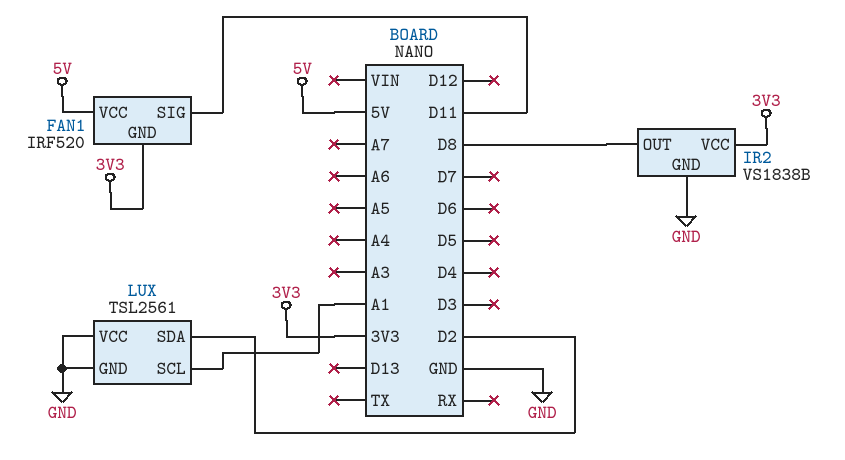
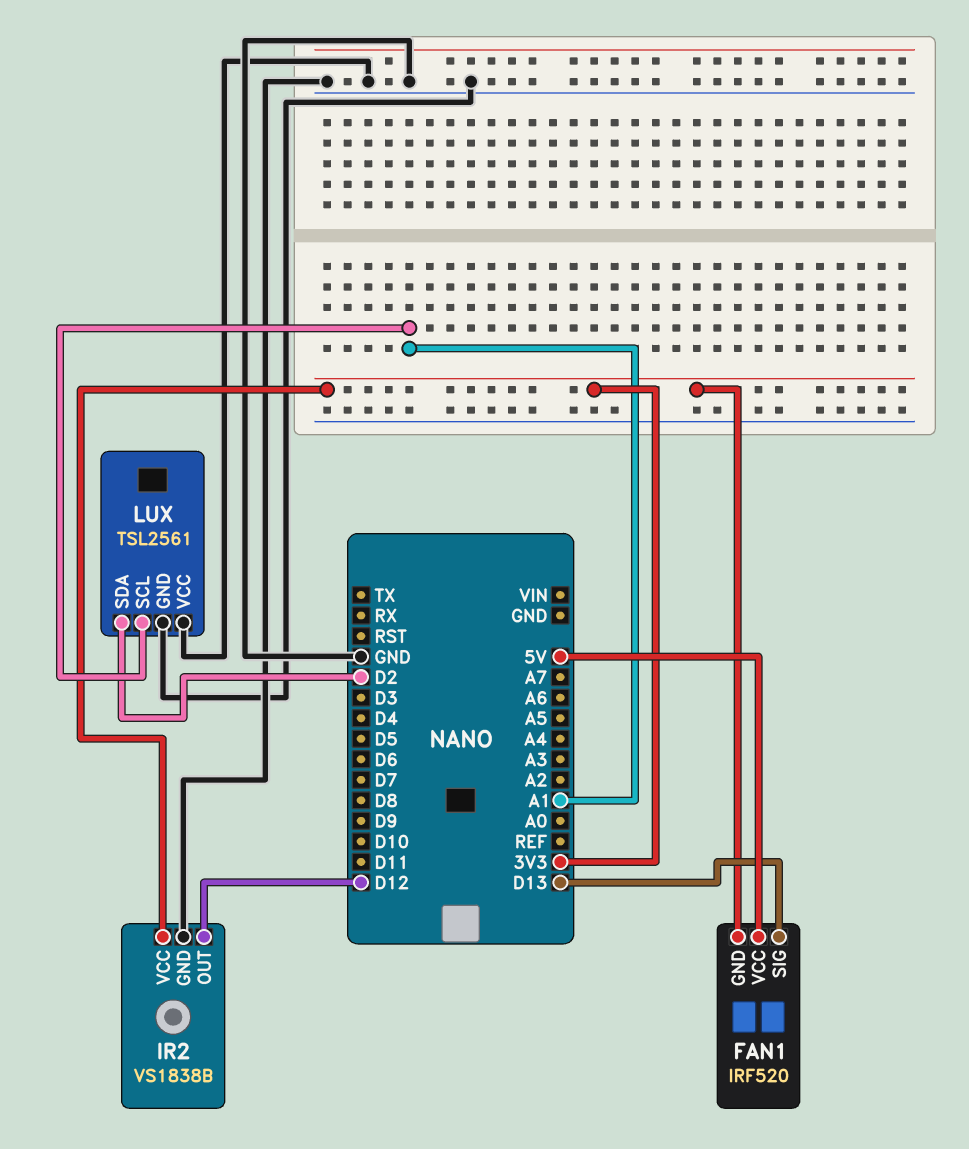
FAN1 pin SIG: D11 -> D13
IR2 pin OUT: D8 -> D12

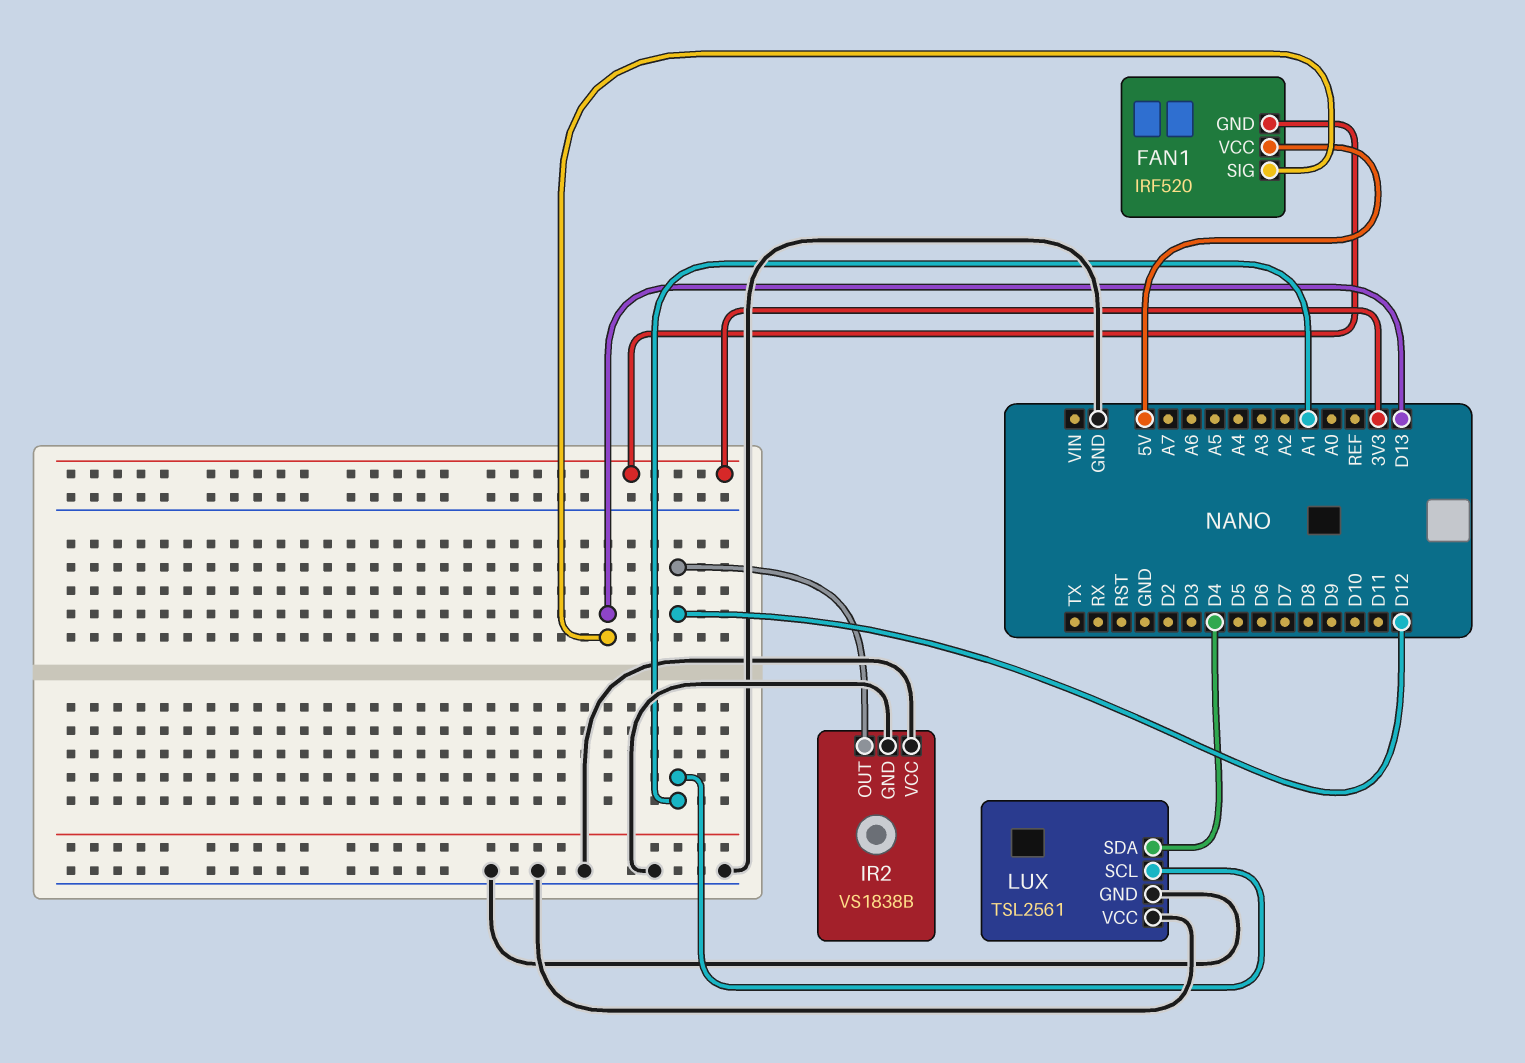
IR2 pin VCC: 3V3 -> GND
LUX pin SDA: D2 -> D4

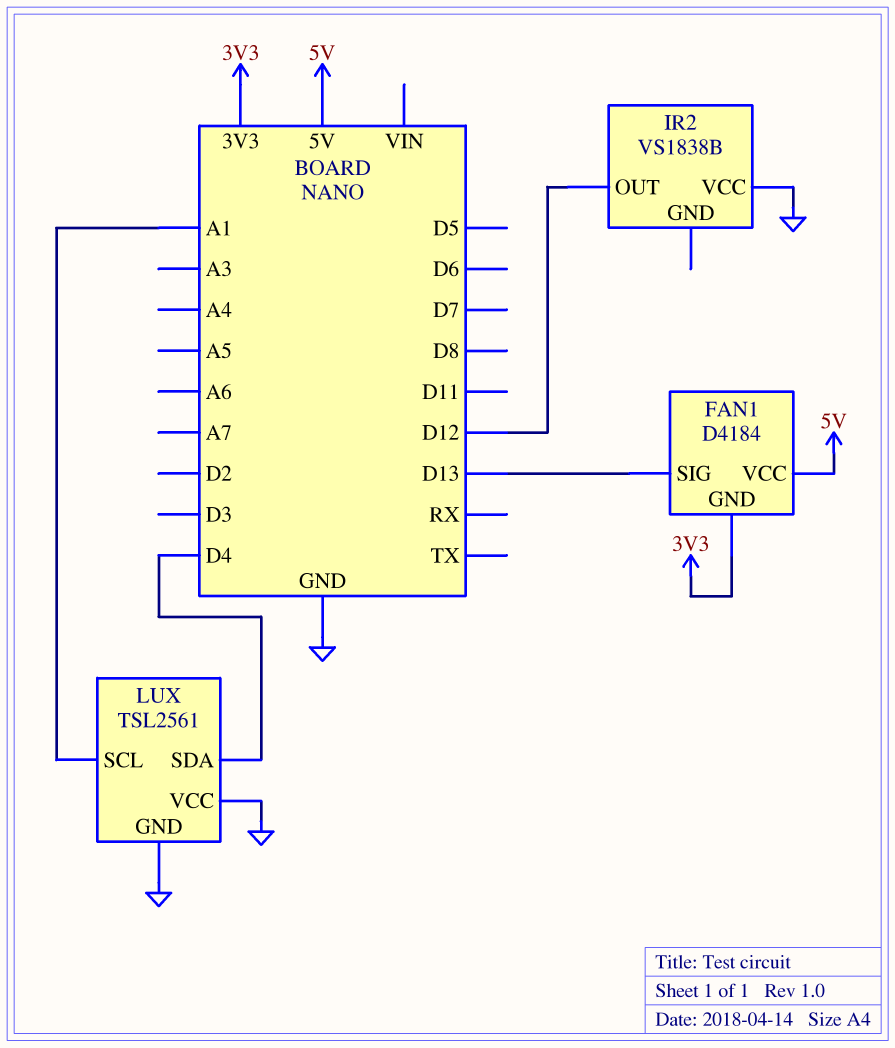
FAN1: IRF520 -> D4184
IR2 pin GND: GND -> none

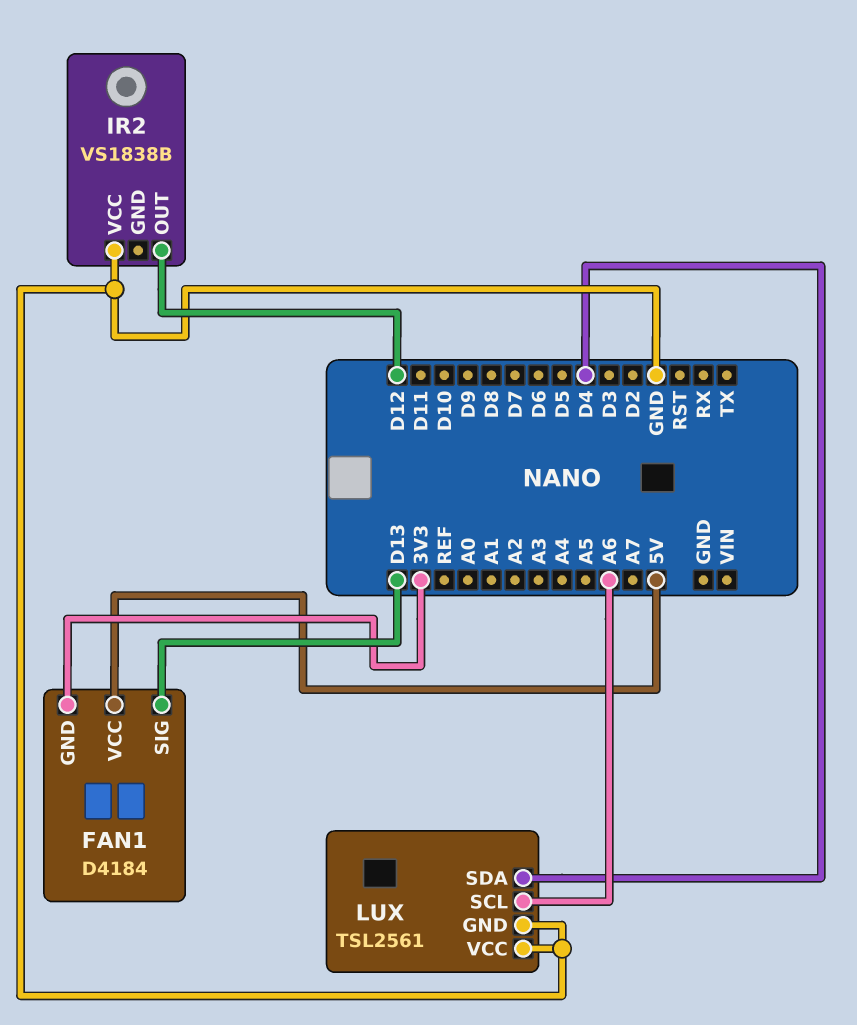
LUX pin SCL: A1 -> A6

